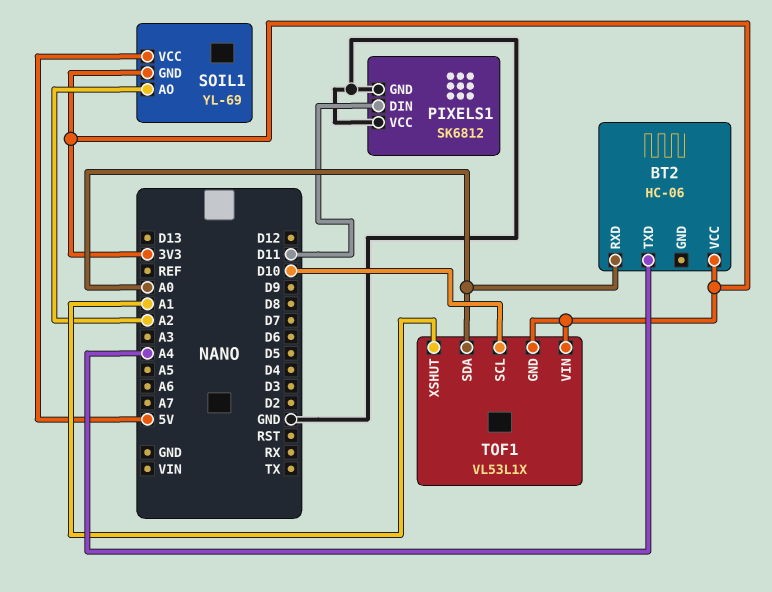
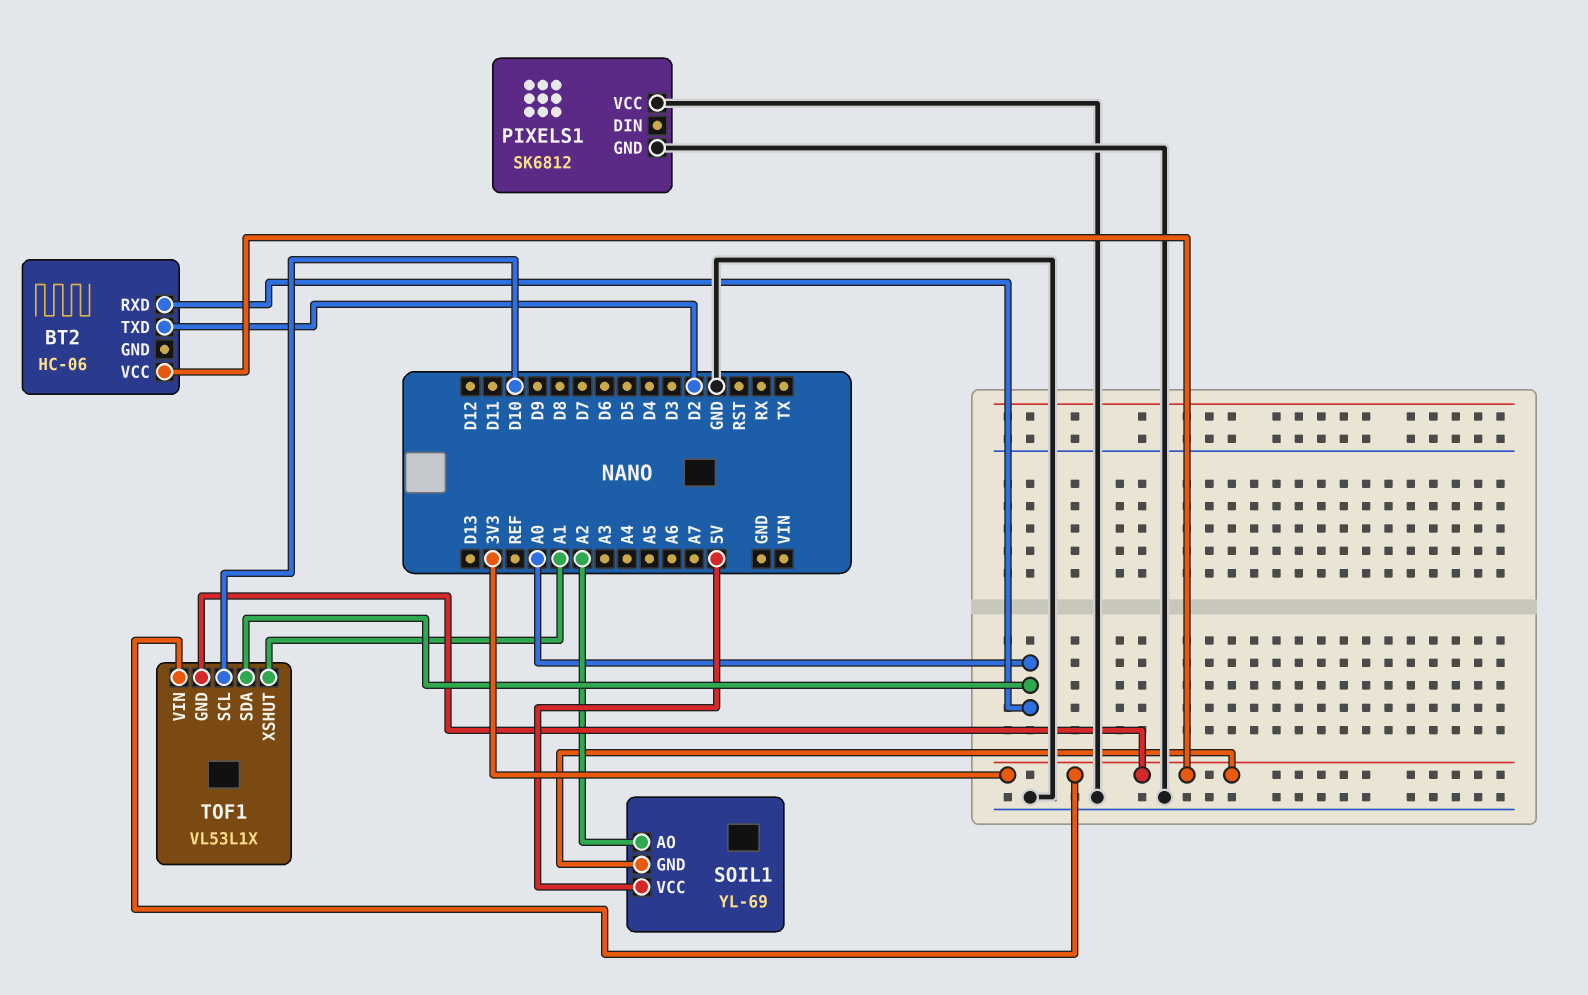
BT2 pin TXD: A4 -> D2
PIXELS1 pin DIN: D11 -> none

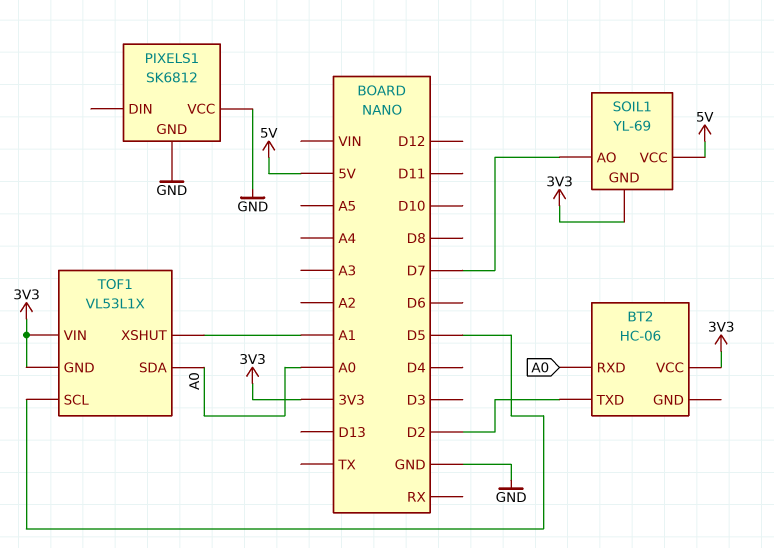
SOIL1 pin AO: A2 -> D7
TOF1 pin SCL: D10 -> D5

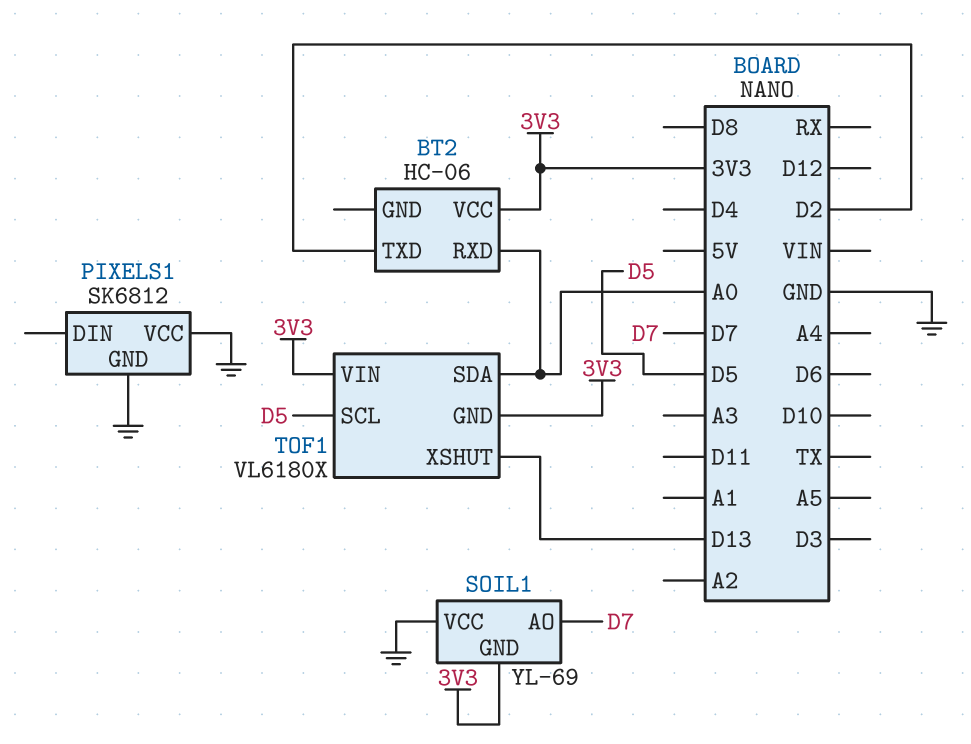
SOIL1 pin VCC: 5V -> GND
TOF1: VL53L1X -> VL6180X
TOF1 pin XSHUT: A1 -> D13

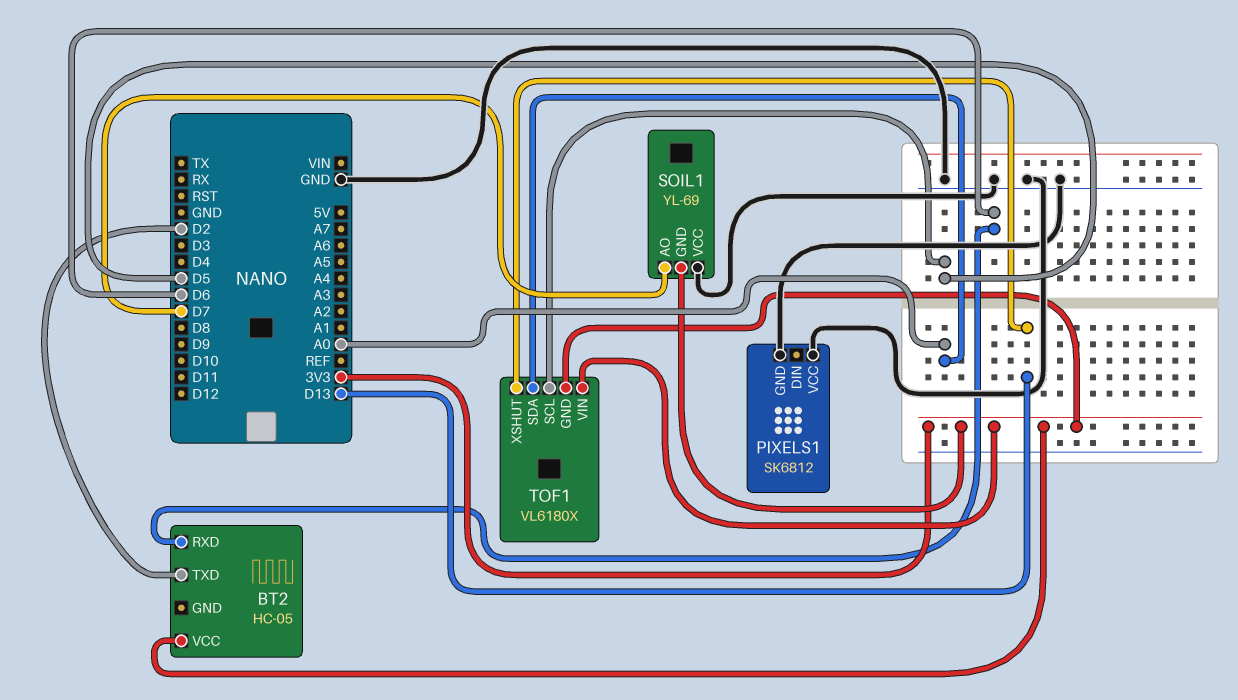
BT2: HC-06 -> HC-05
BT2 pin RXD: A0 -> D6

